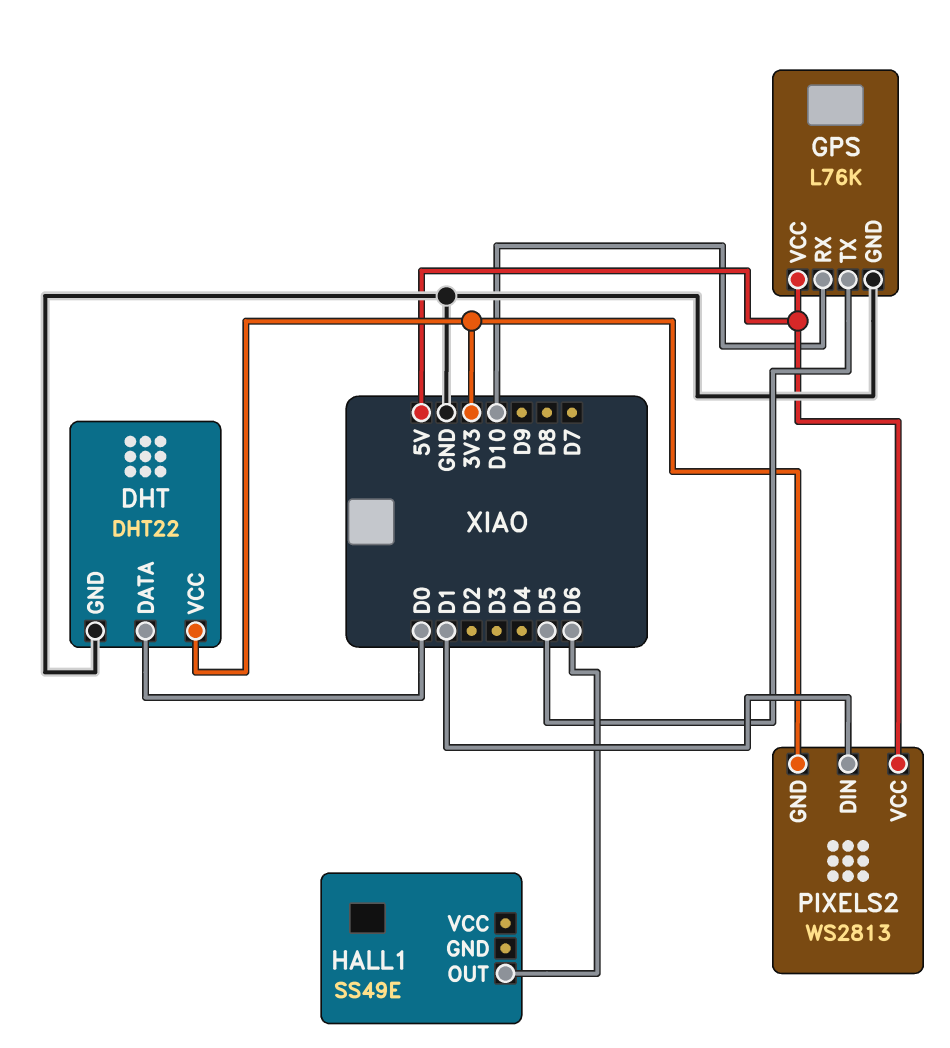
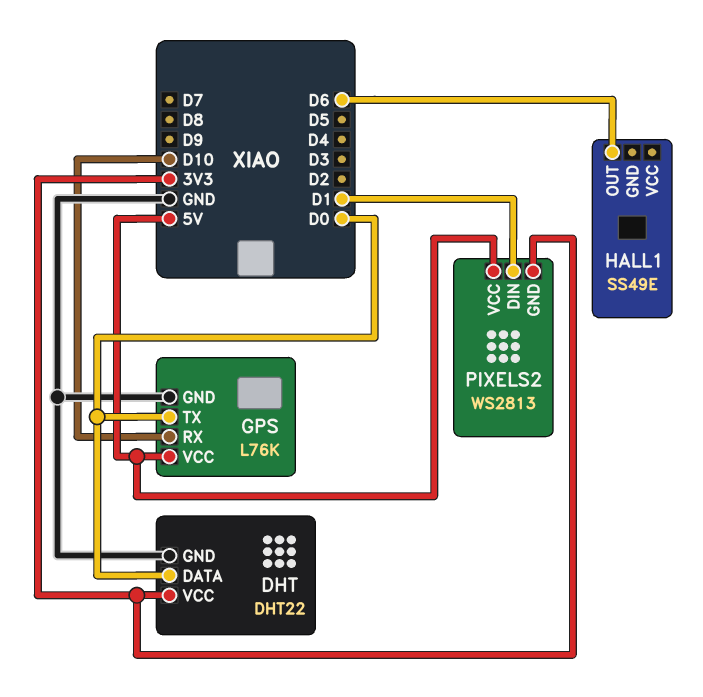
GPS pin TX: D5 -> D0

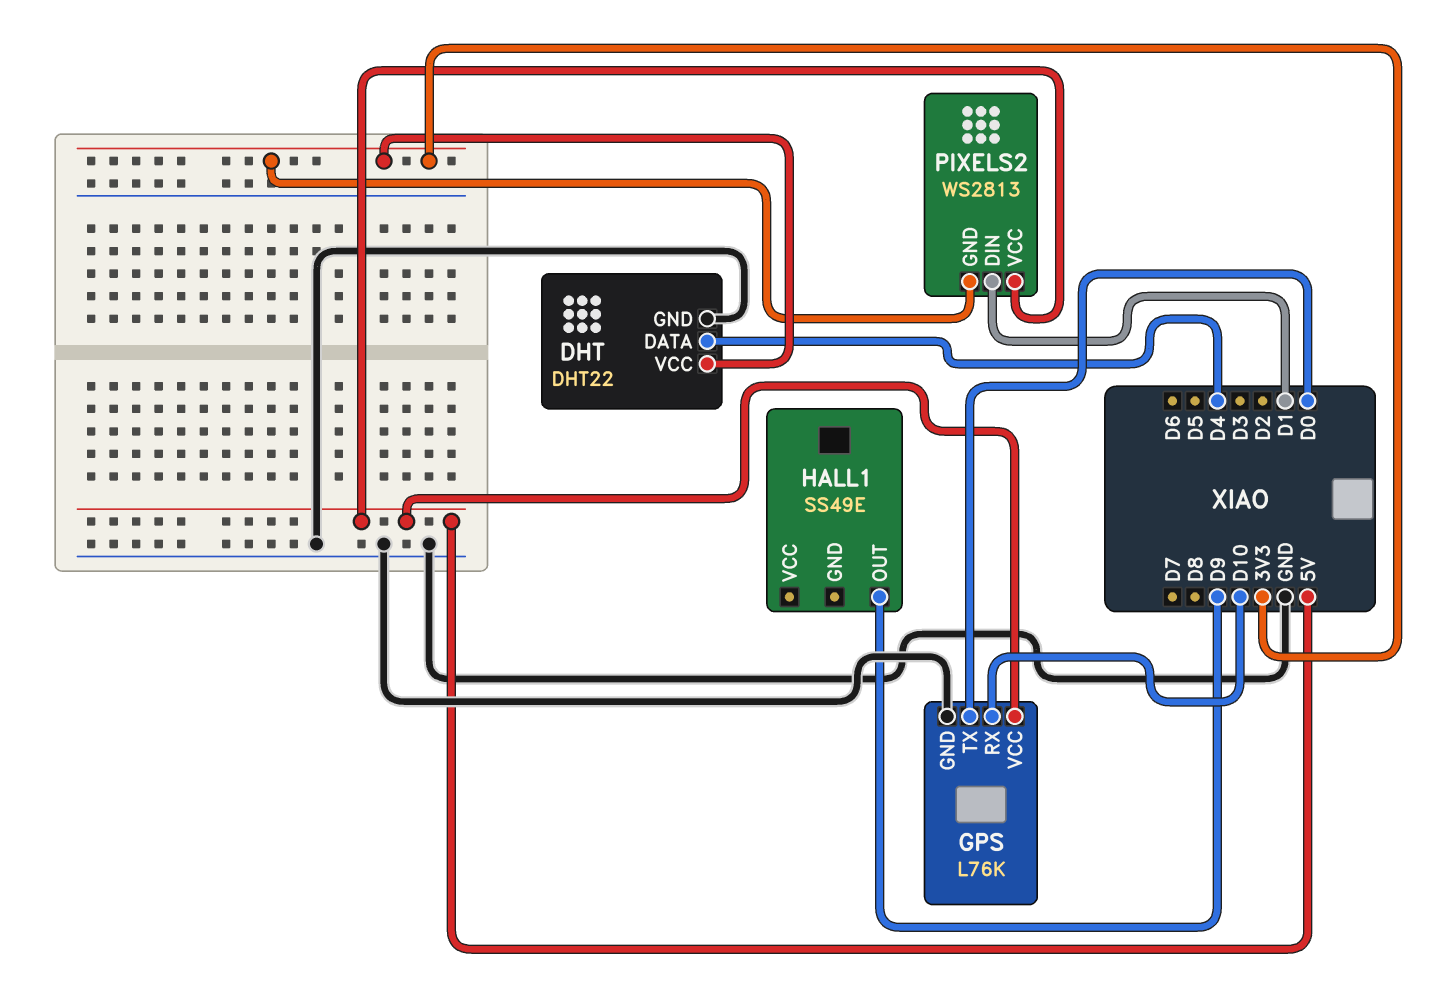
DHT pin DATA: D0 -> D4
HALL1 pin OUT: D6 -> D9

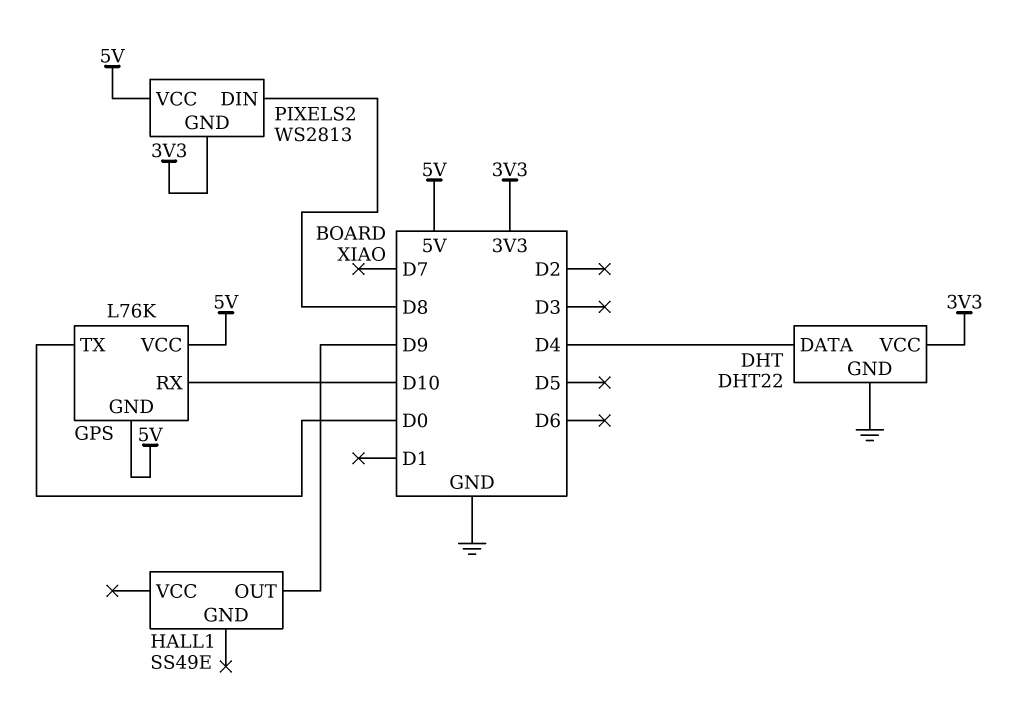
GPS pin GND: GND -> 5V
PIXELS2 pin DIN: D1 -> D8

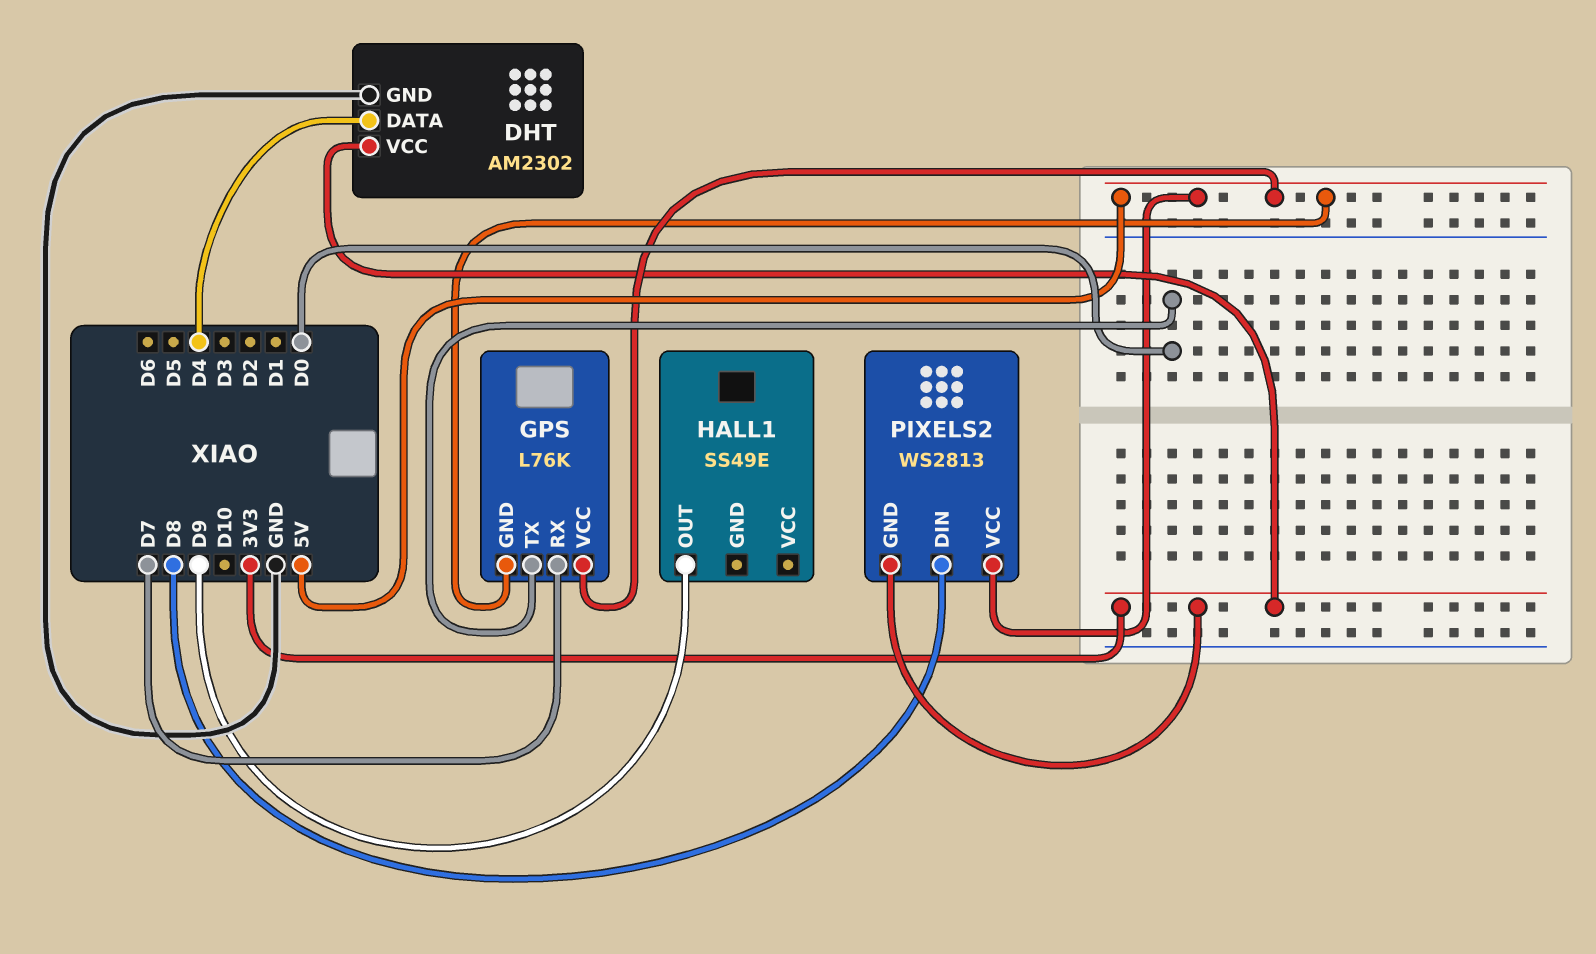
DHT: DHT22 -> AM2302
GPS pin RX: D10 -> D7

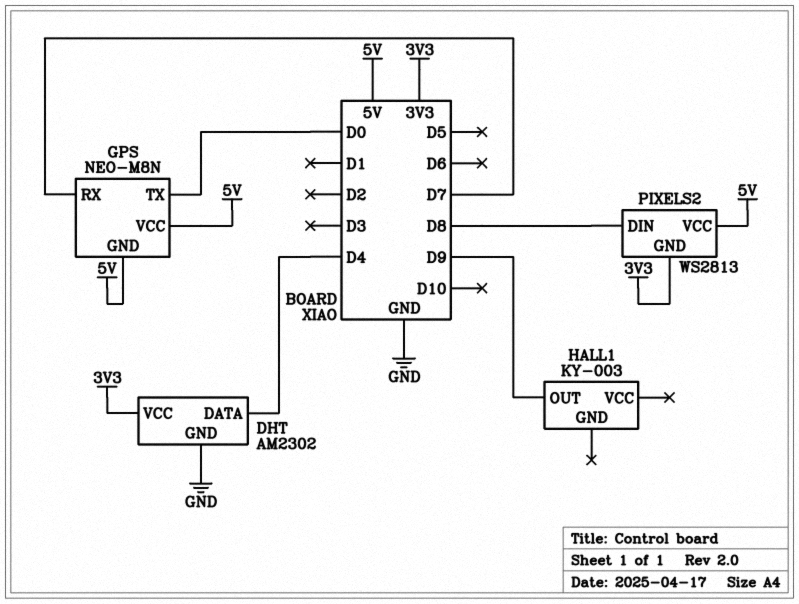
GPS: L76K -> NEO-M8N
HALL1: SS49E -> KY-003

